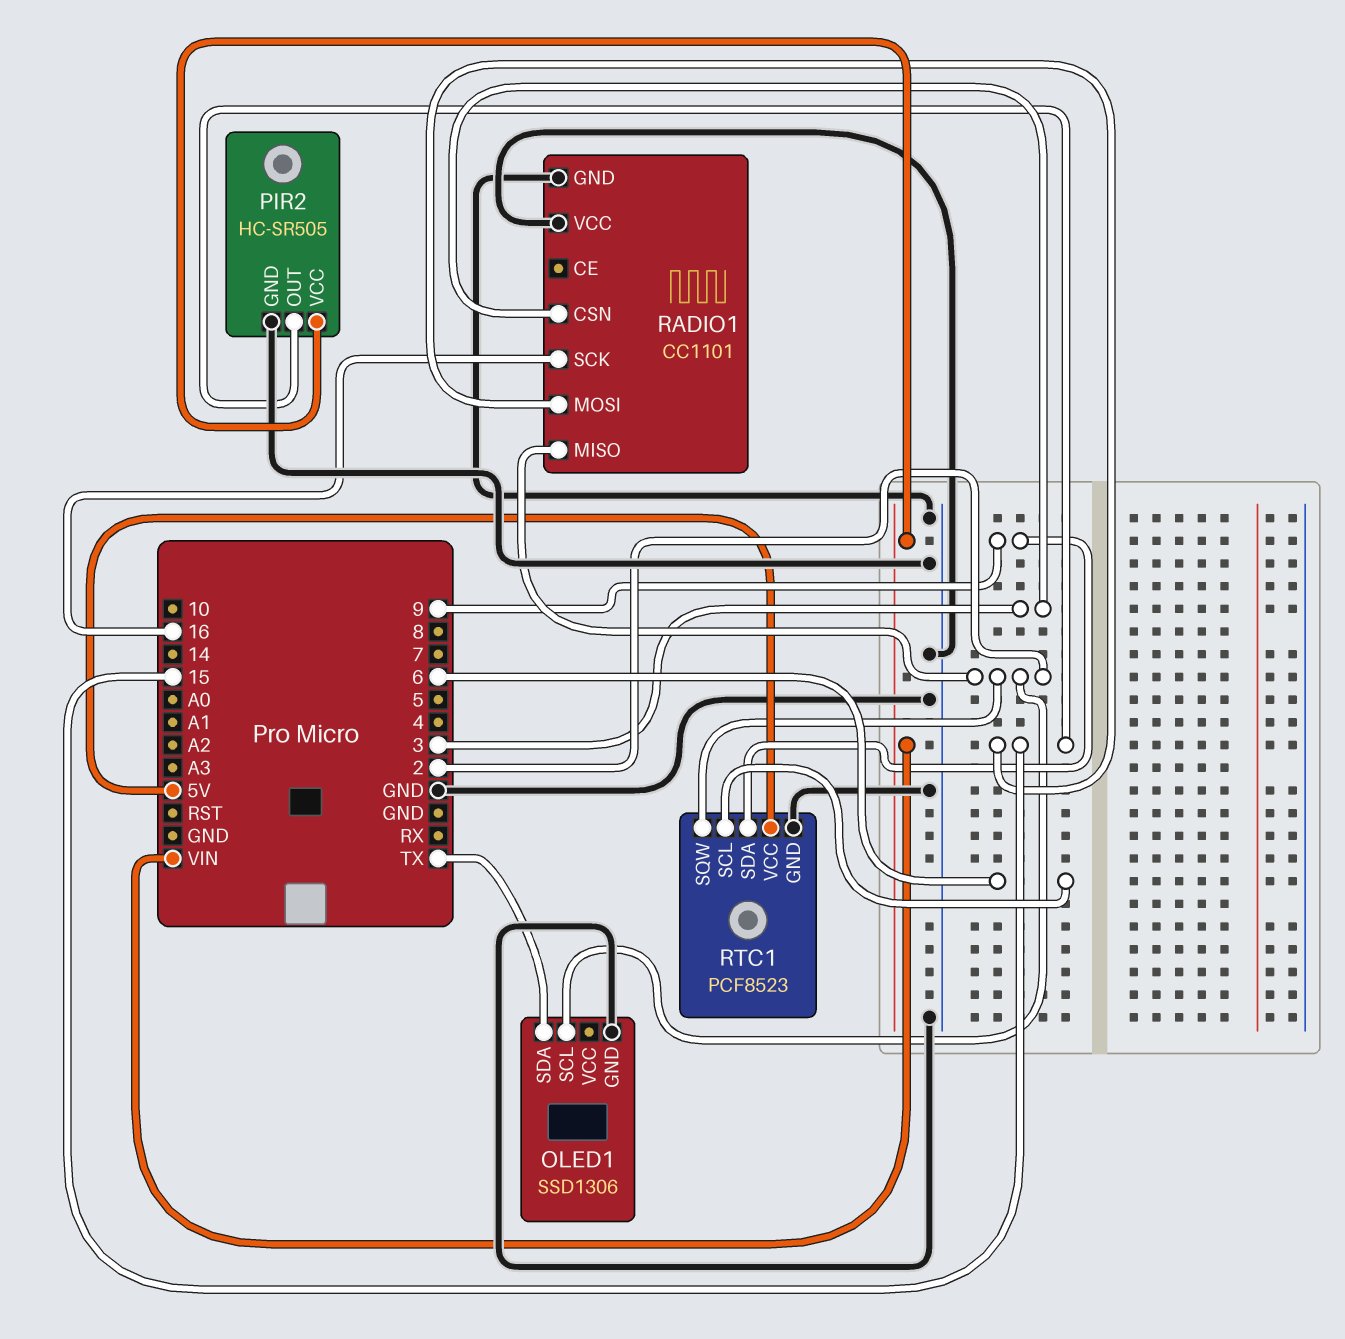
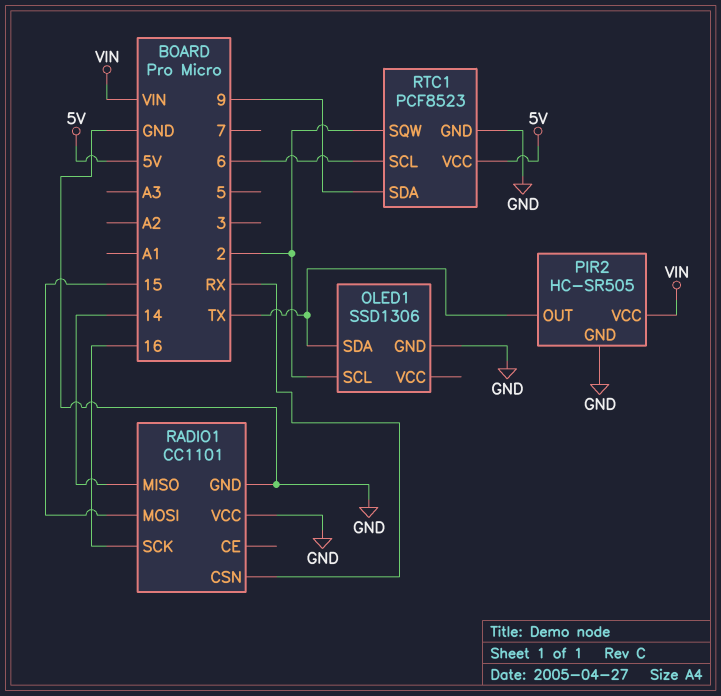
PIR2 pin OUT: 15 -> TX
RADIO1 pin CSN: 3 -> RX
RADIO1 pin MISO: 2 -> 14

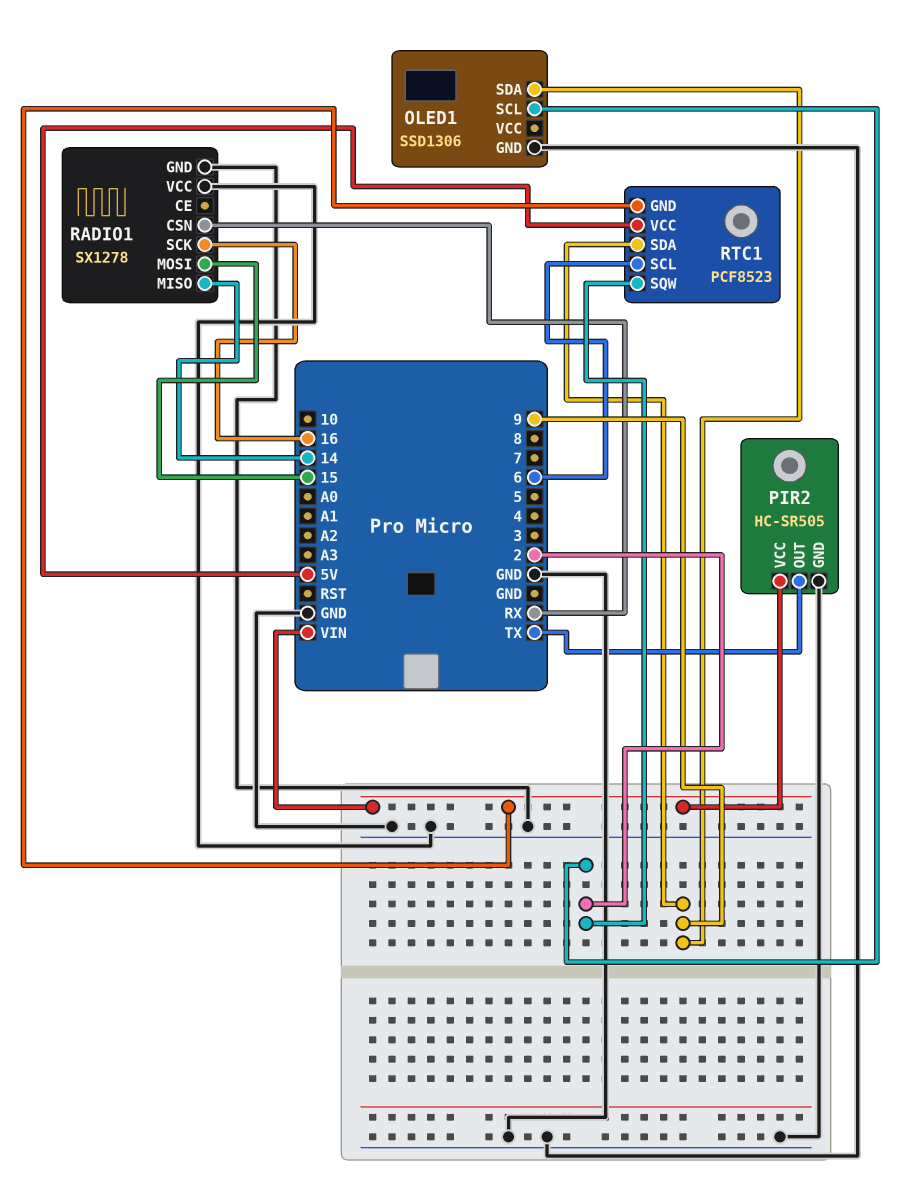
OLED1 pin SDA: TX -> 9
RADIO1: CC1101 -> SX1278
RTC1 pin GND: GND -> VIN

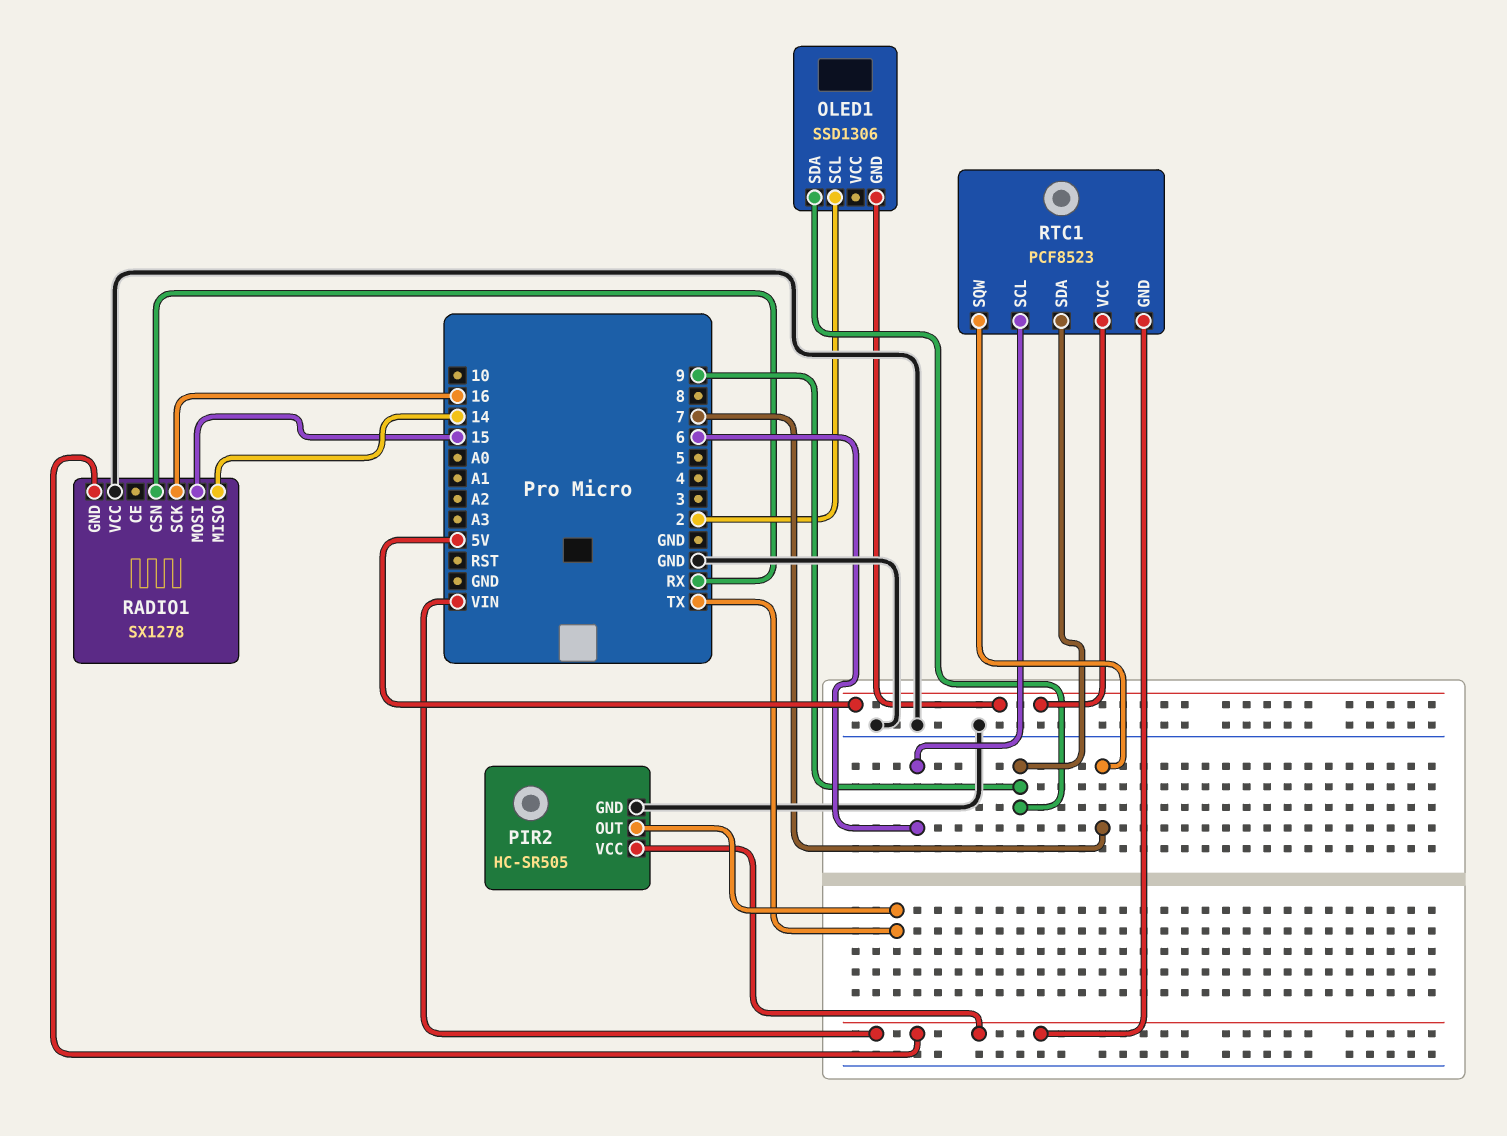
OLED1 pin GND: GND -> 5V
RADIO1 pin GND: GND -> VIN
RTC1 pin SQW: 2 -> 7

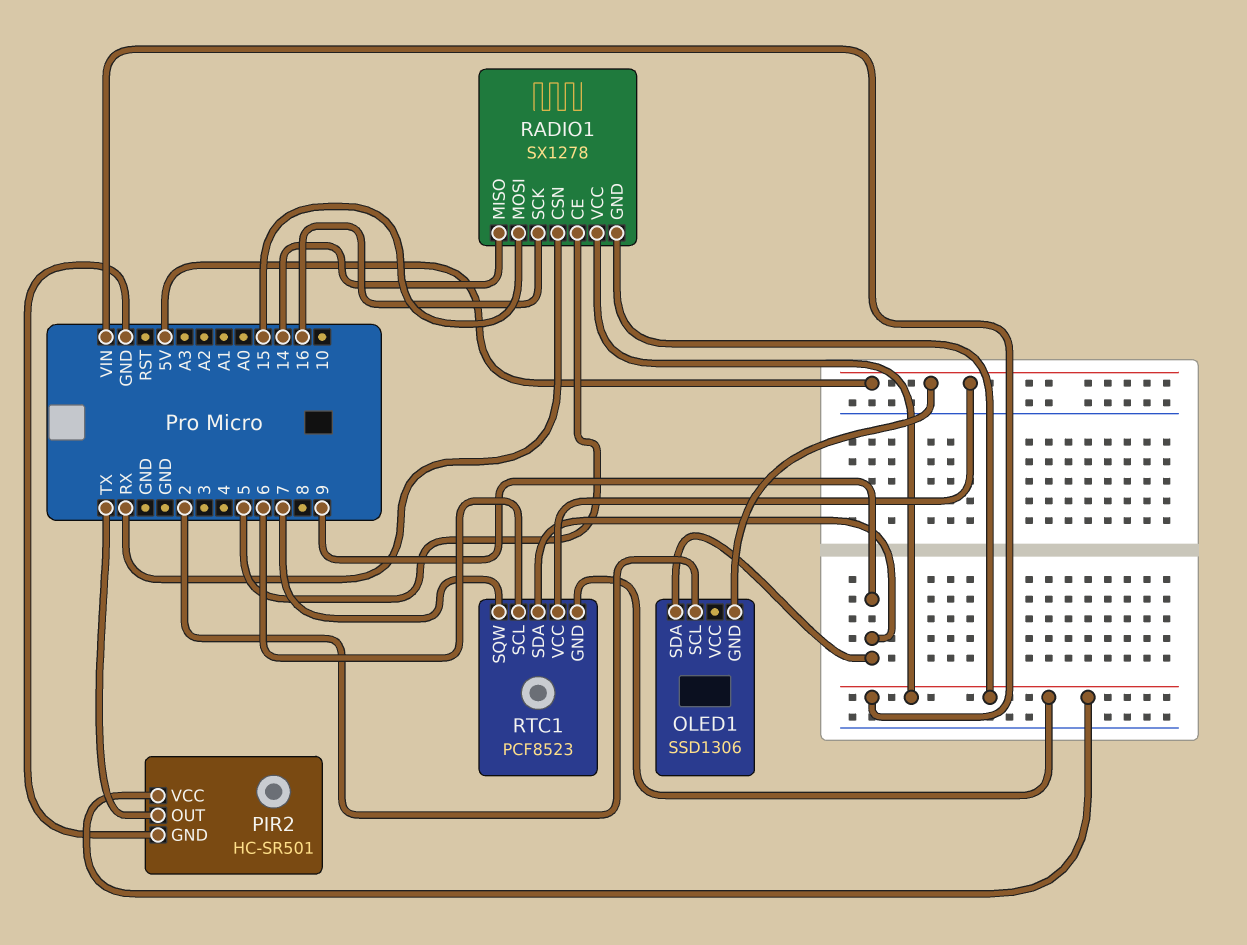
PIR2: HC-SR505 -> HC-SR501
RADIO1 pin CE: none -> 5
RADIO1 pin VCC: GND -> VIN

